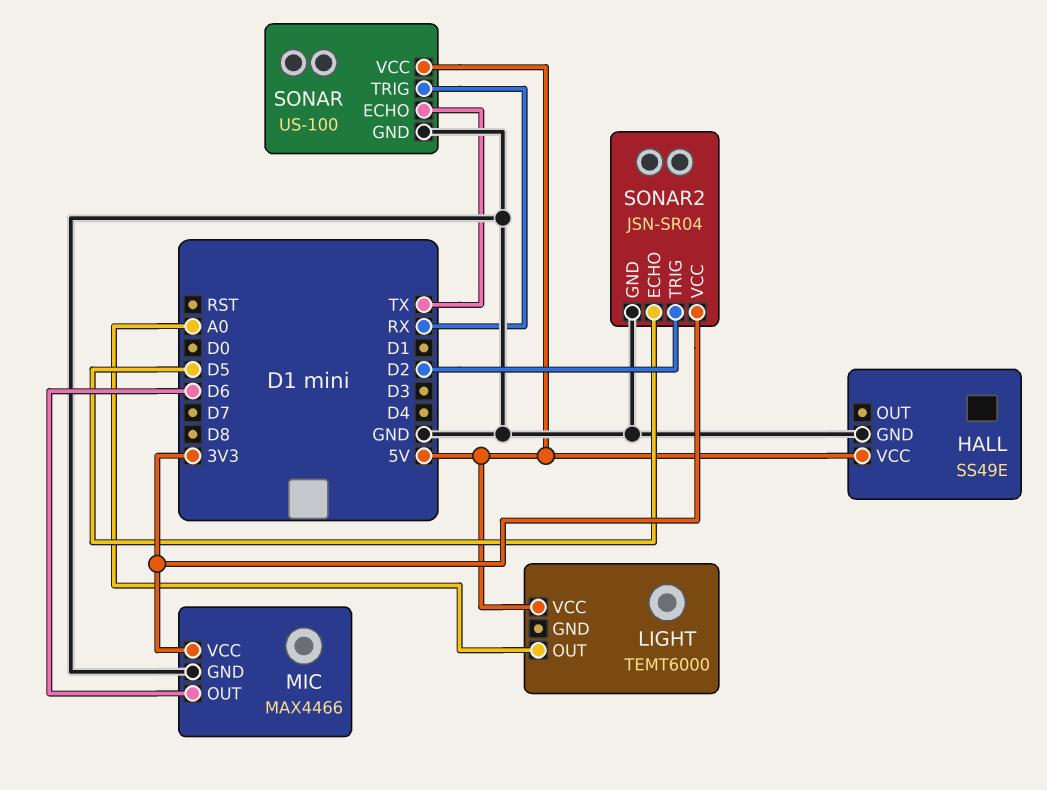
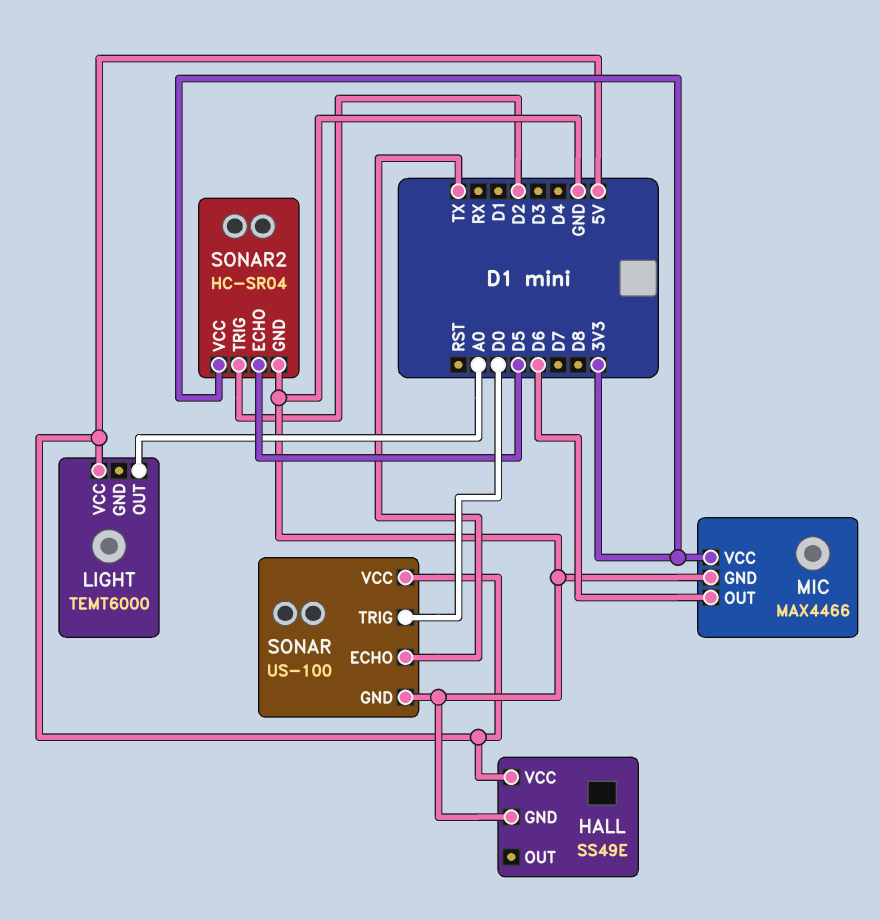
SONAR pin TRIG: RX -> D0
SONAR2: JSN-SR04 -> HC-SR04

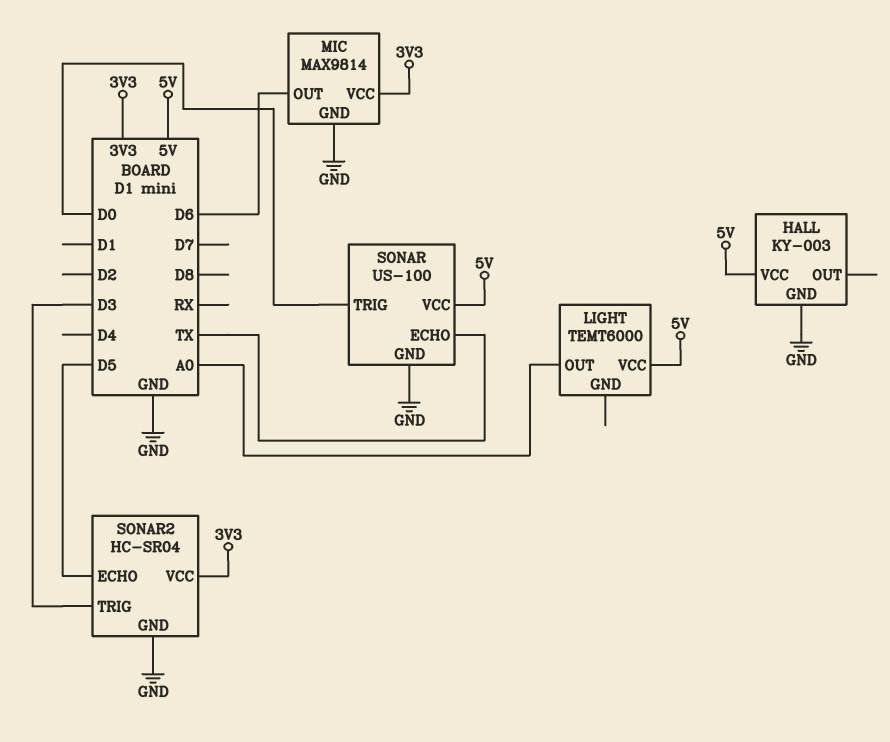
HALL: SS49E -> KY-003
MIC: MAX4466 -> MAX9814
SONAR2 pin TRIG: D2 -> D3

